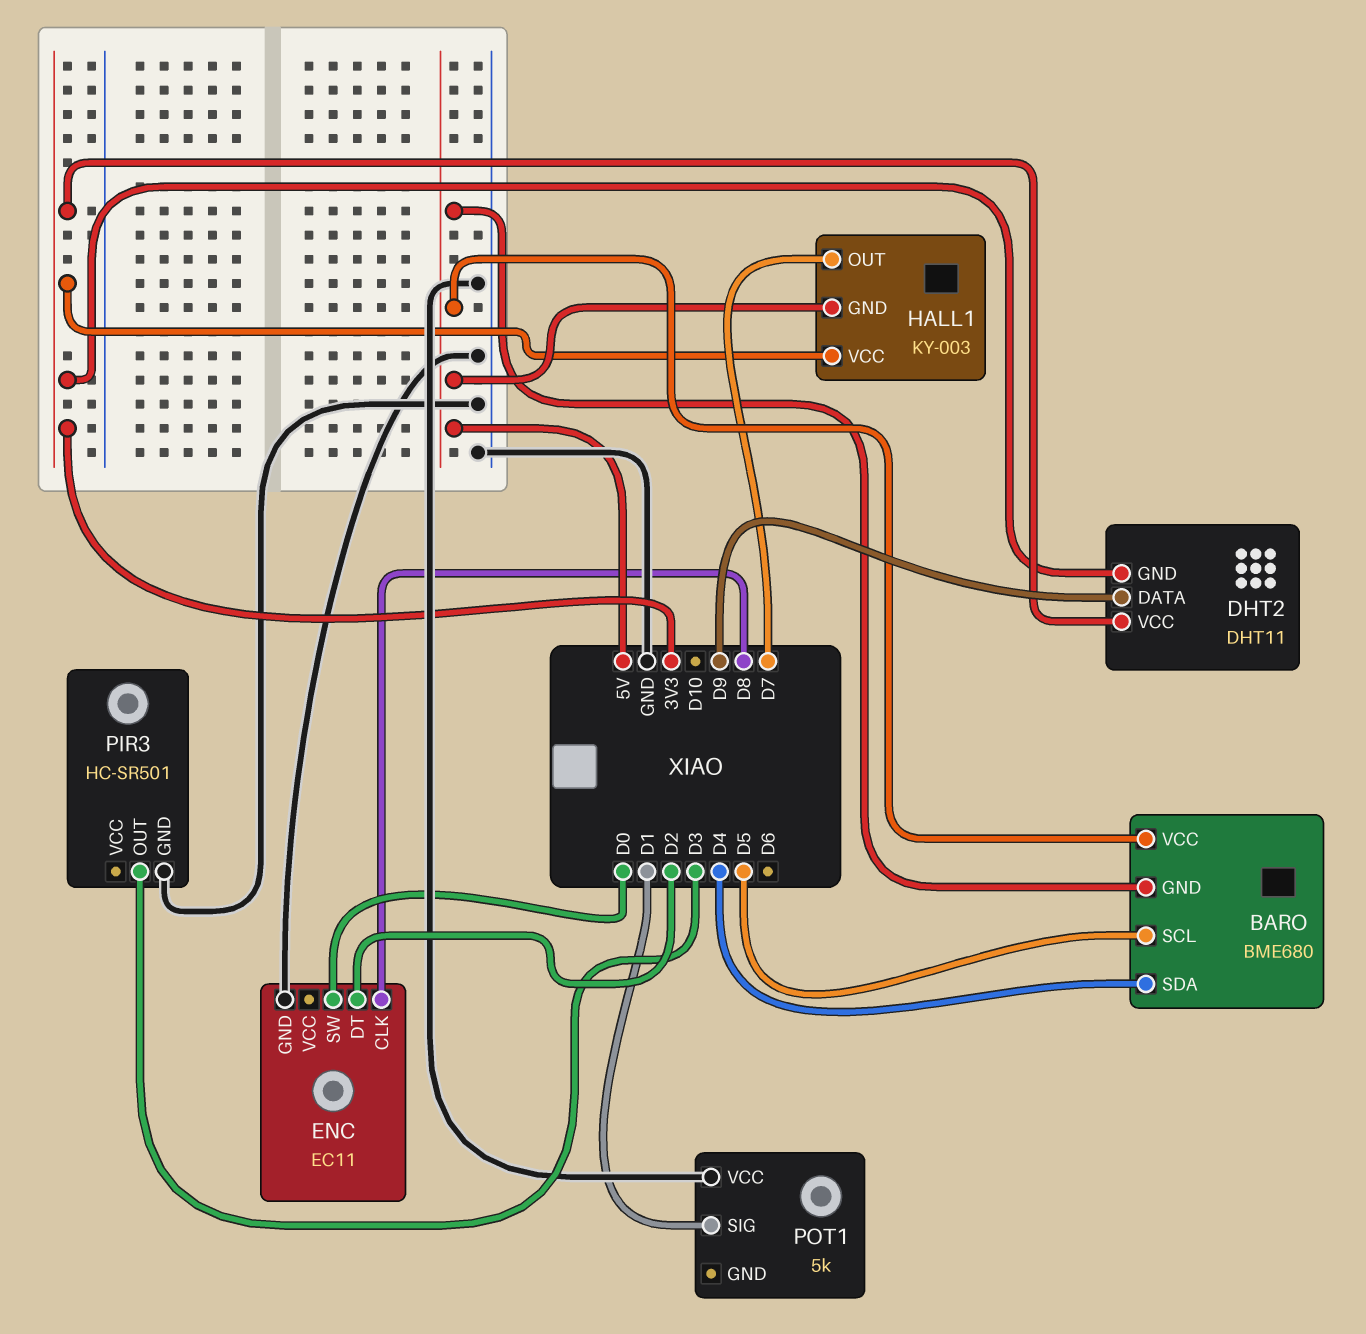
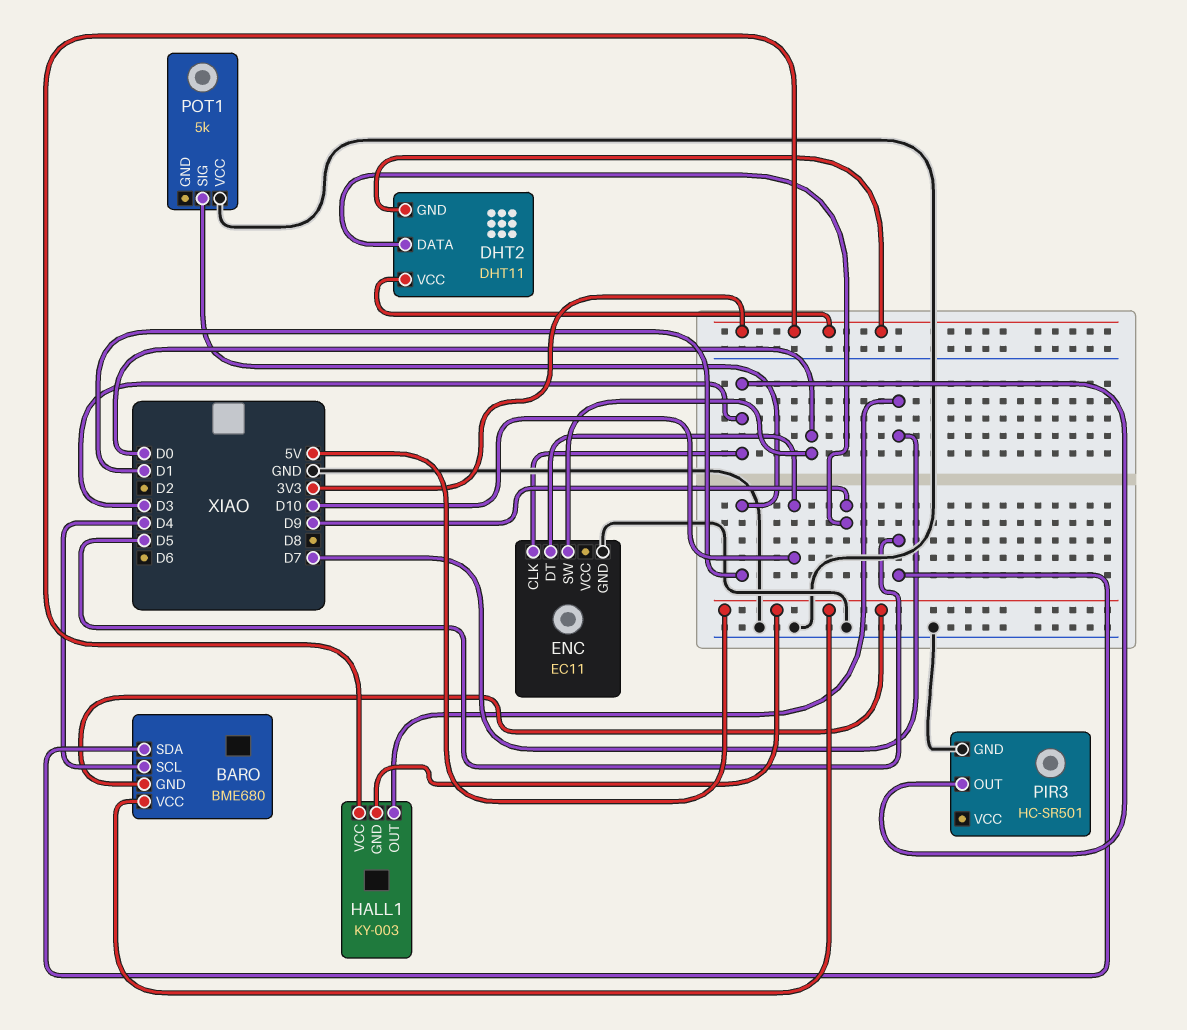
BARO pin SCL: D5 -> D4
BARO pin SDA: D4 -> D5
ENC pin CLK: D8 -> D3
ENC pin DT: D2 -> D10

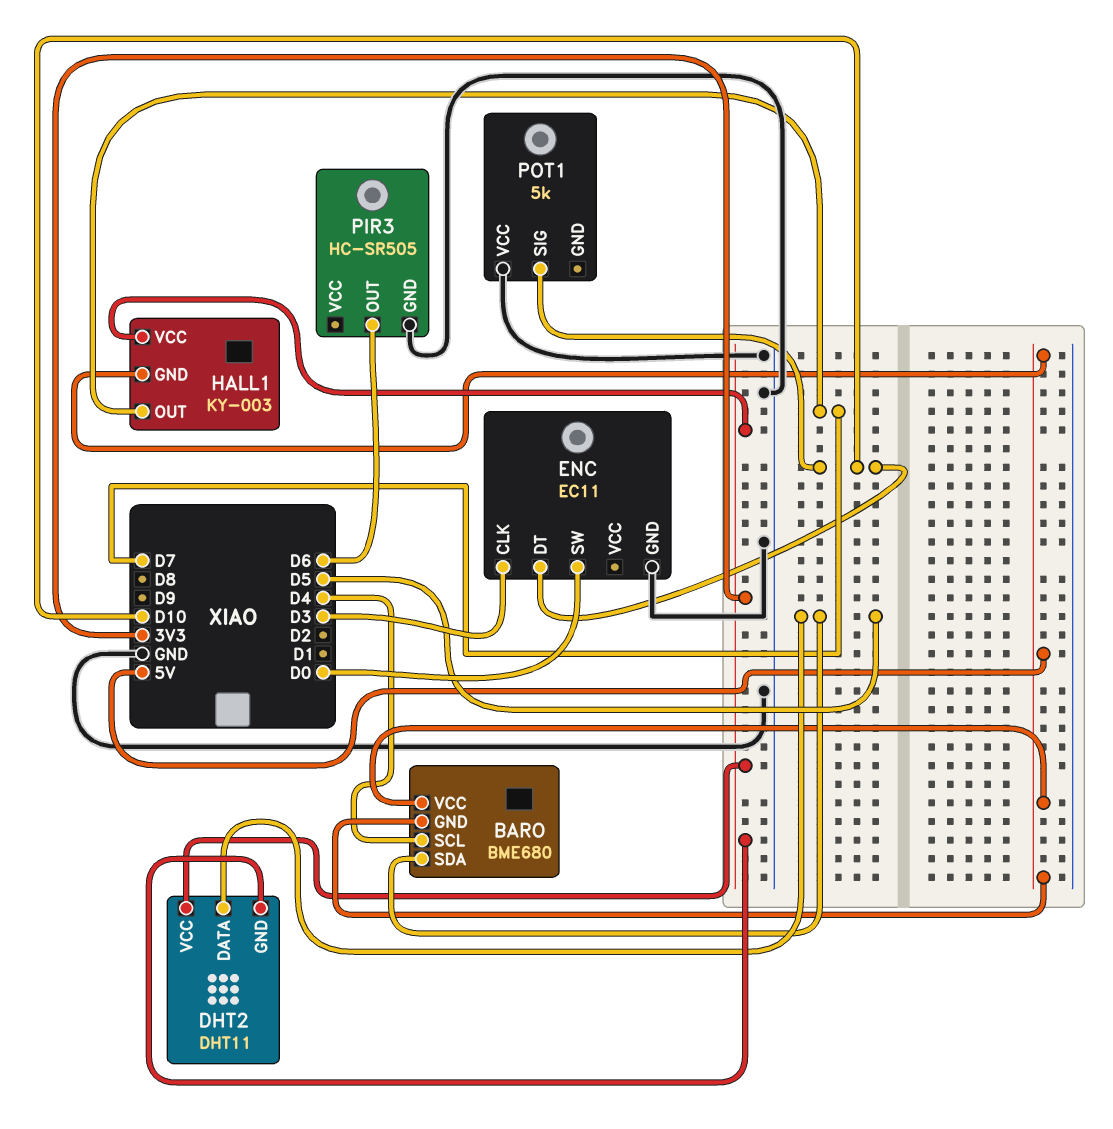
DHT2 pin DATA: D9 -> D5
PIR3: HC-SR501 -> HC-SR505
PIR3 pin OUT: D3 -> D6
POT1 pin SIG: D1 -> D10

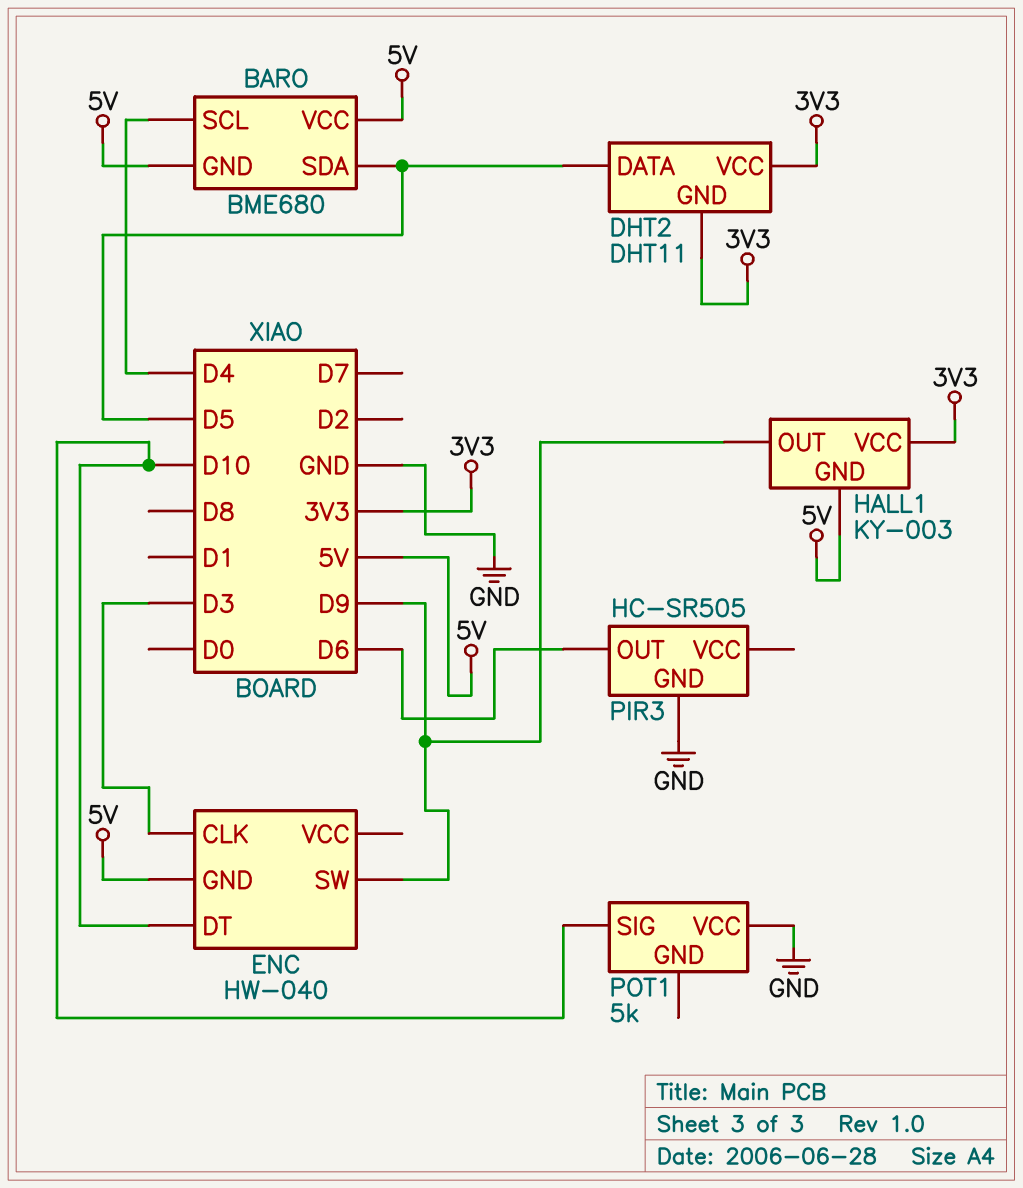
ENC: EC11 -> HW-040
ENC pin GND: GND -> 5V
ENC pin SW: D0 -> D9
HALL1 pin OUT: D7 -> D9

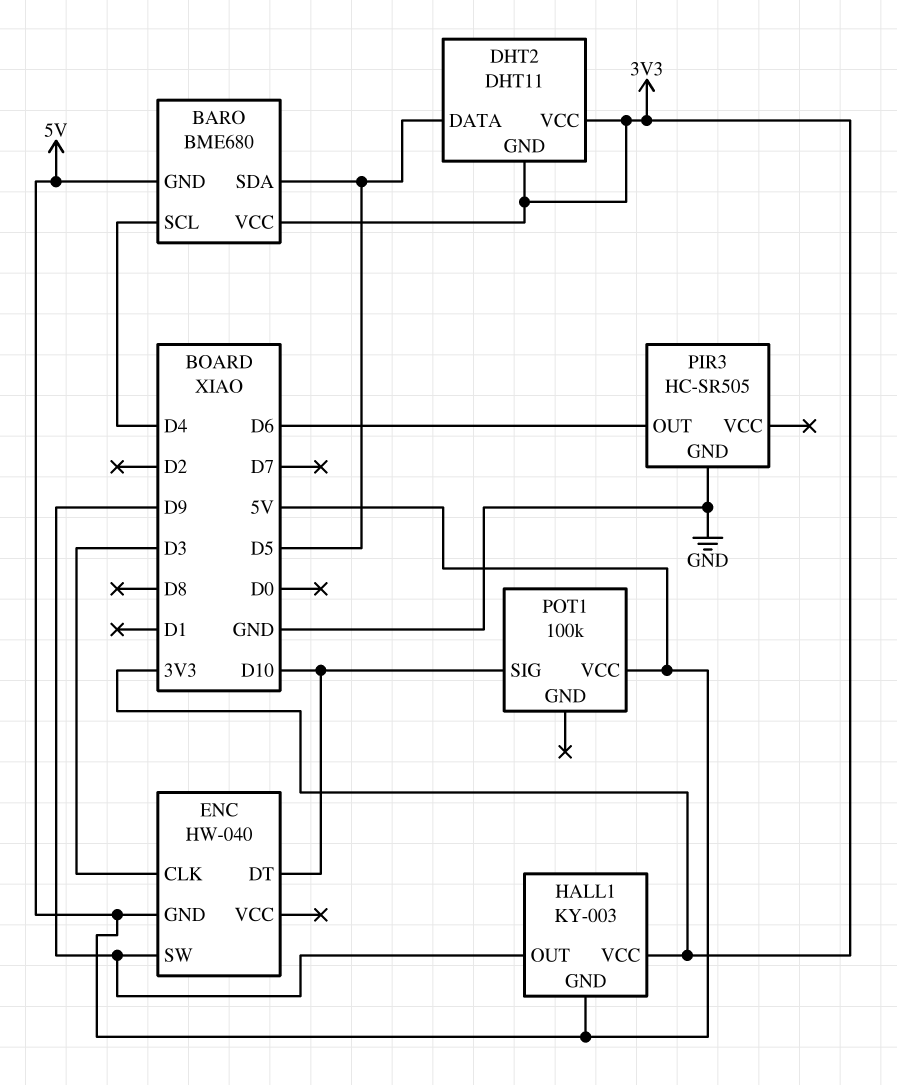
BARO pin VCC: 5V -> 3V3
POT1: 5k -> 100k
POT1 pin VCC: GND -> 5V

